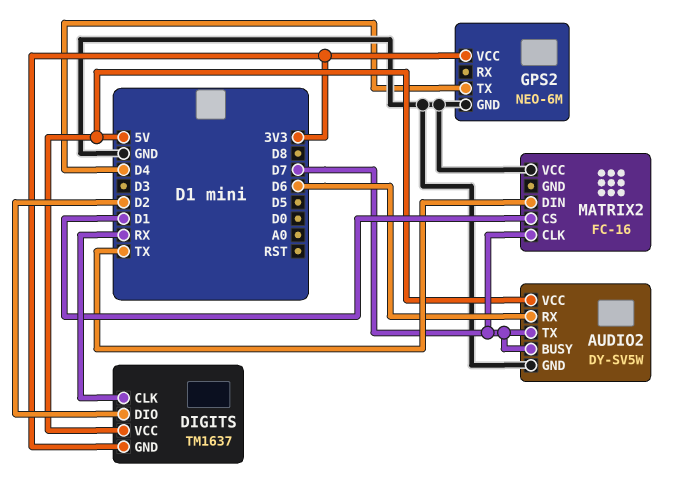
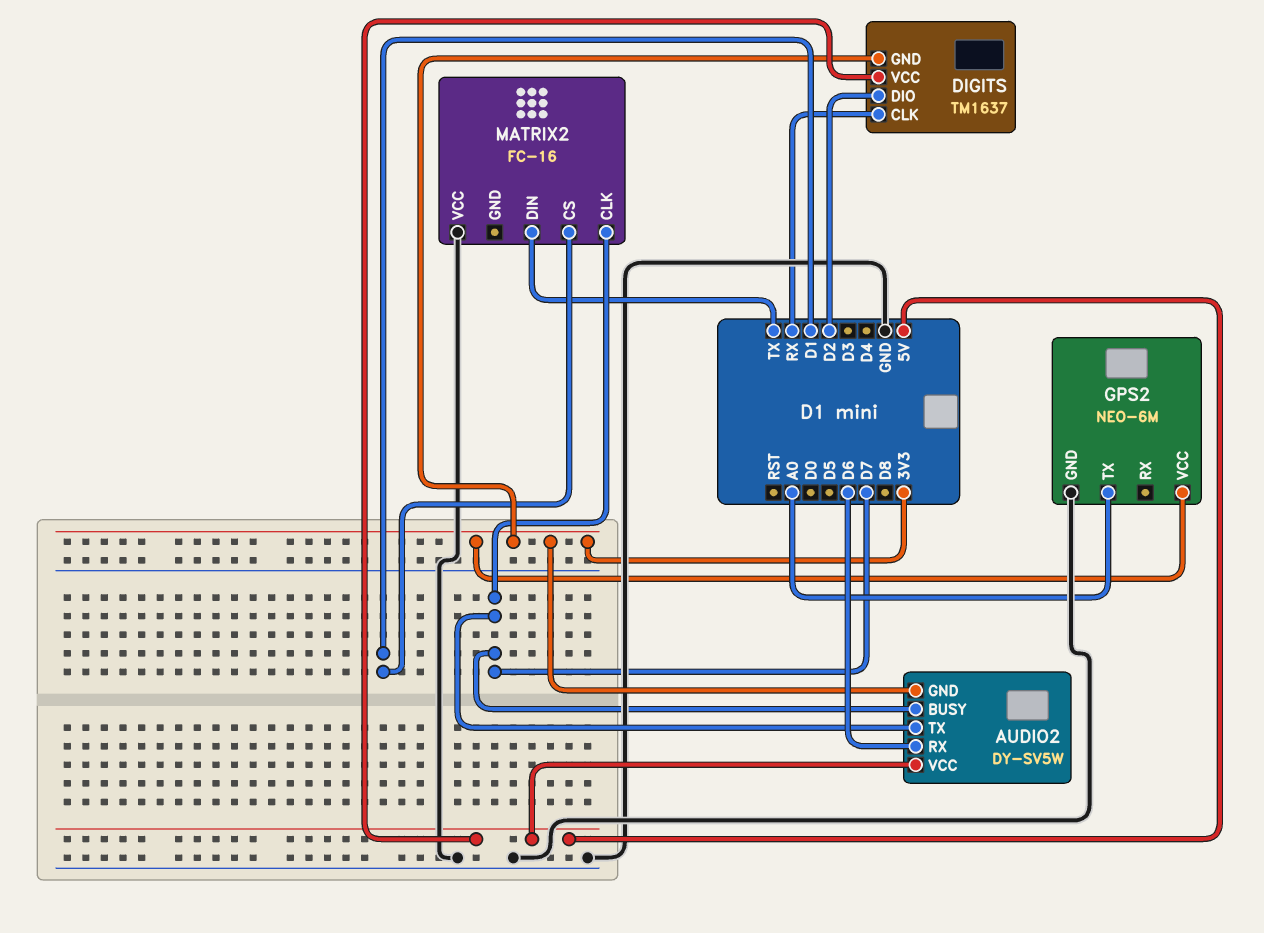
AUDIO2 pin GND: GND -> 3V3
GPS2 pin TX: D4 -> A0

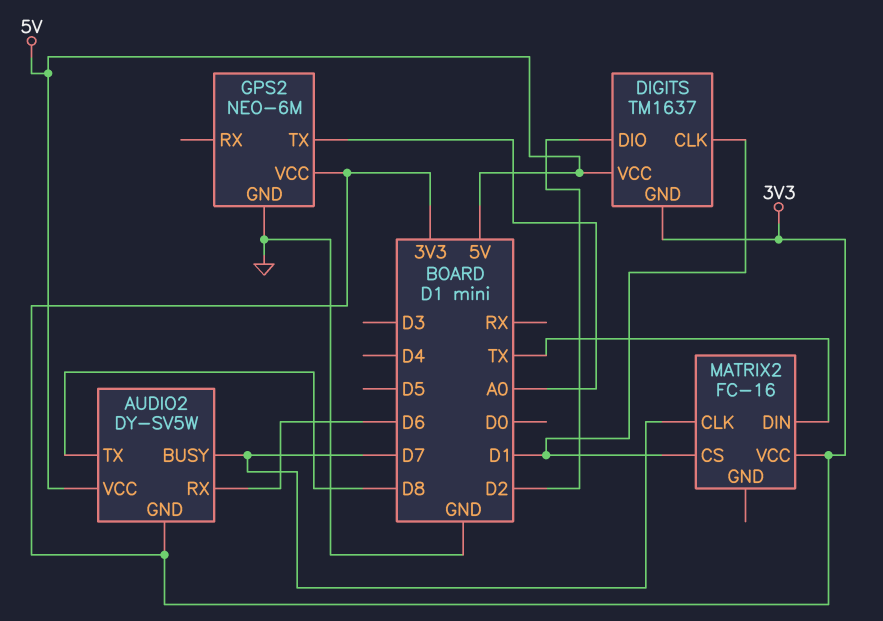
AUDIO2 pin TX: D7 -> D8
DIGITS pin CLK: RX -> D1
MATRIX2 pin VCC: GND -> 3V3

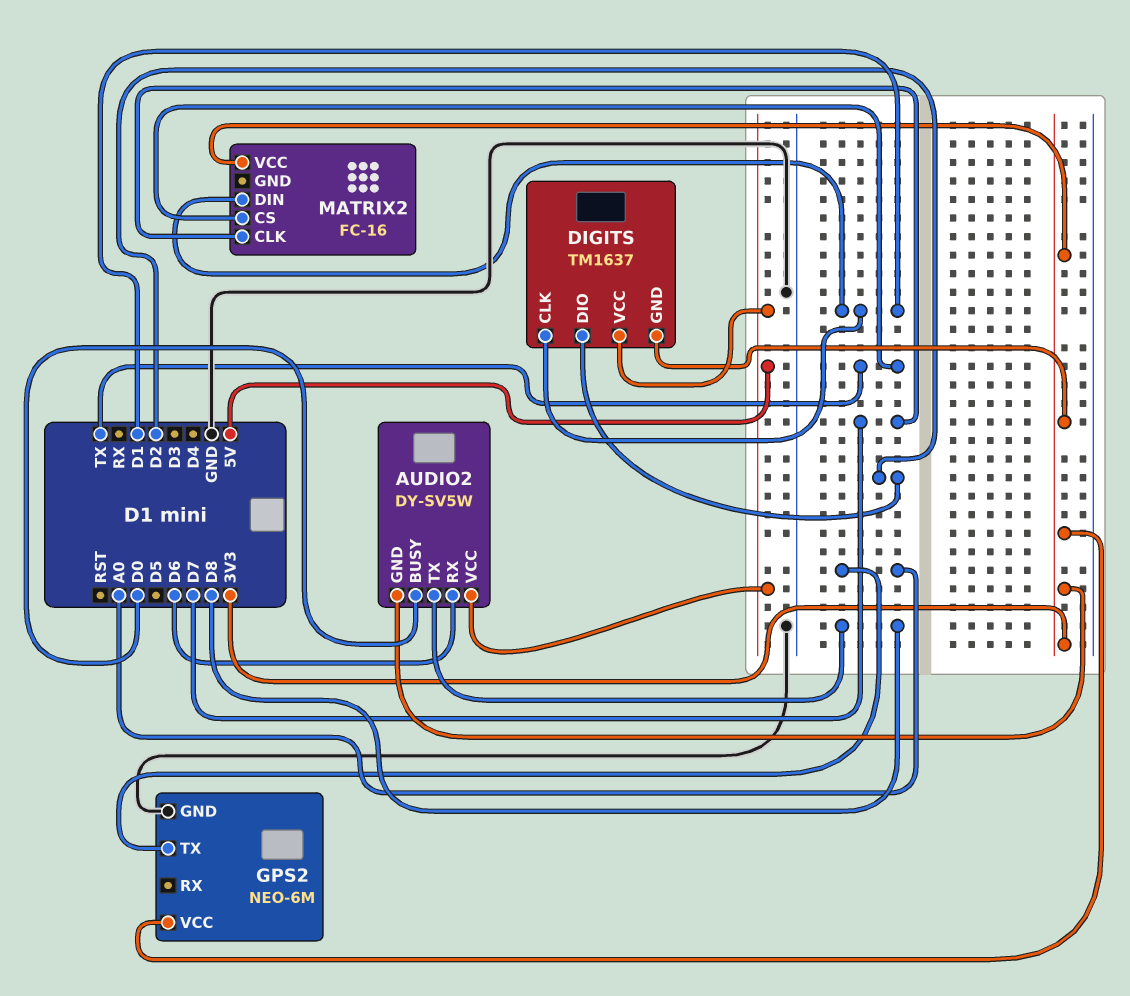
AUDIO2 pin BUSY: D7 -> D0
MATRIX2 pin CS: D1 -> TX
MATRIX2 pin DIN: TX -> D1

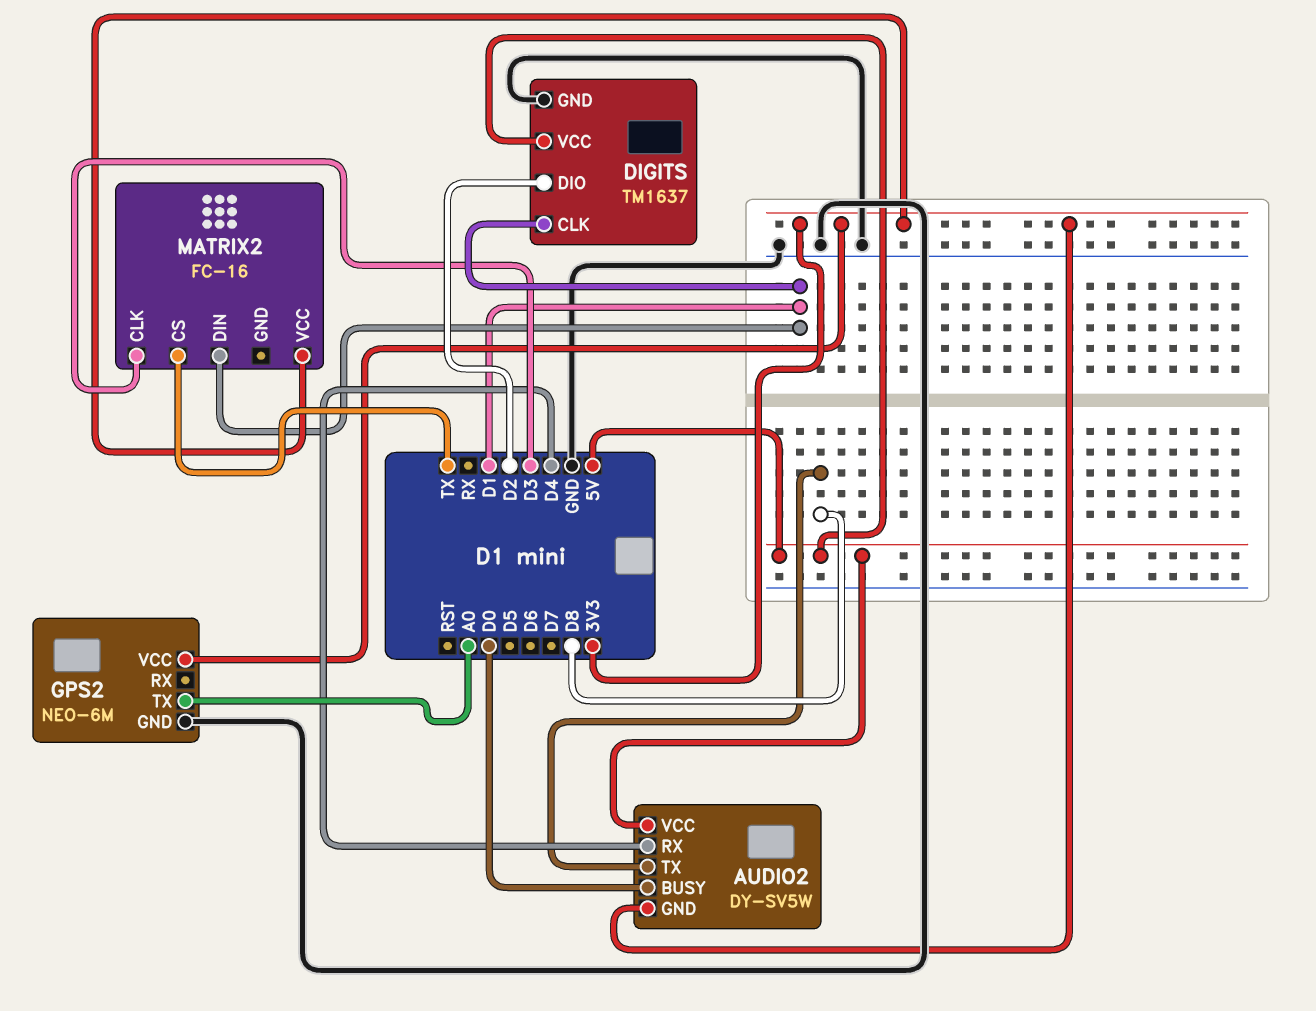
AUDIO2 pin RX: D6 -> D4
DIGITS pin GND: 3V3 -> GND
MATRIX2 pin CLK: D7 -> D3

